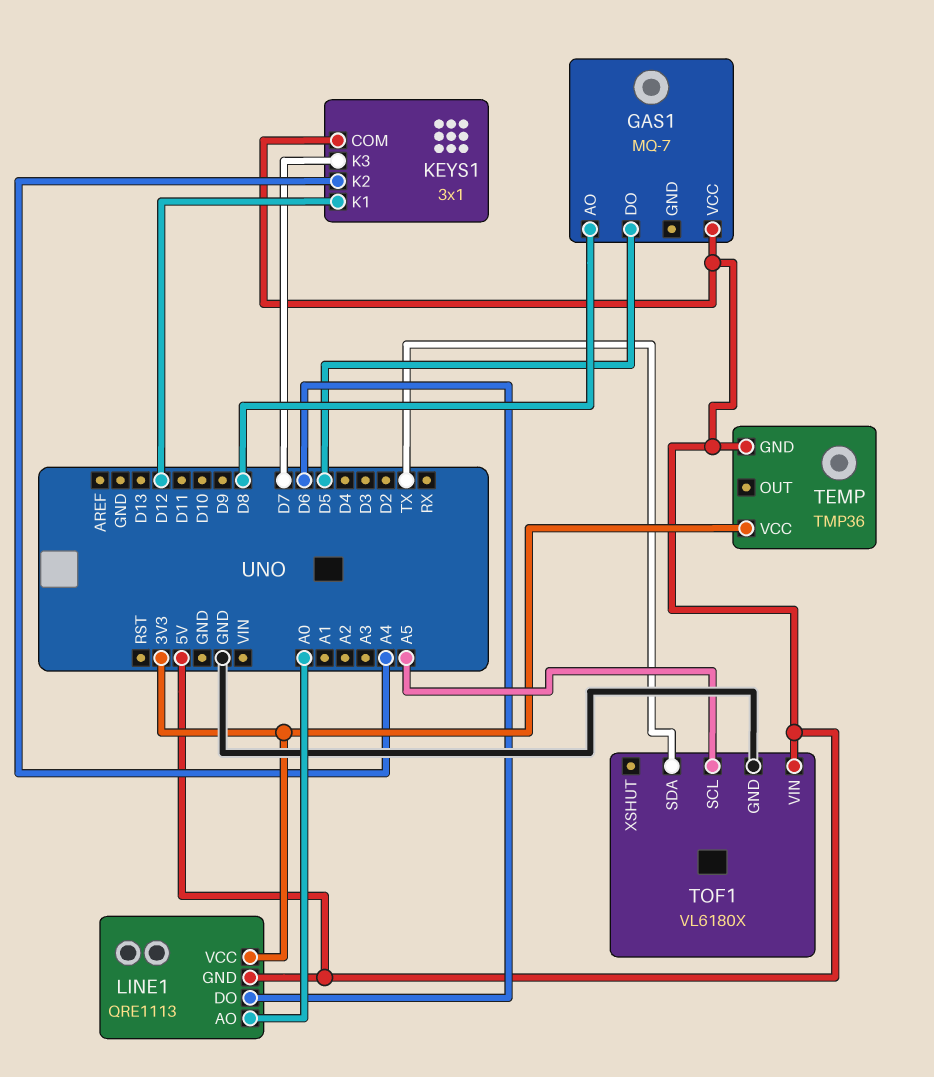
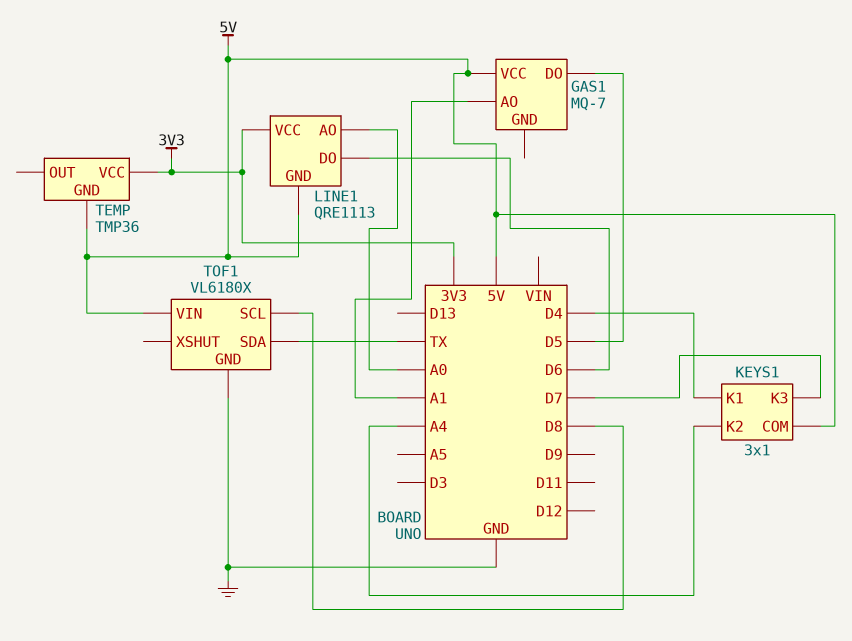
GAS1 pin AO: D8 -> A1
KEYS1 pin K1: D12 -> D4
TOF1 pin SCL: A5 -> D8

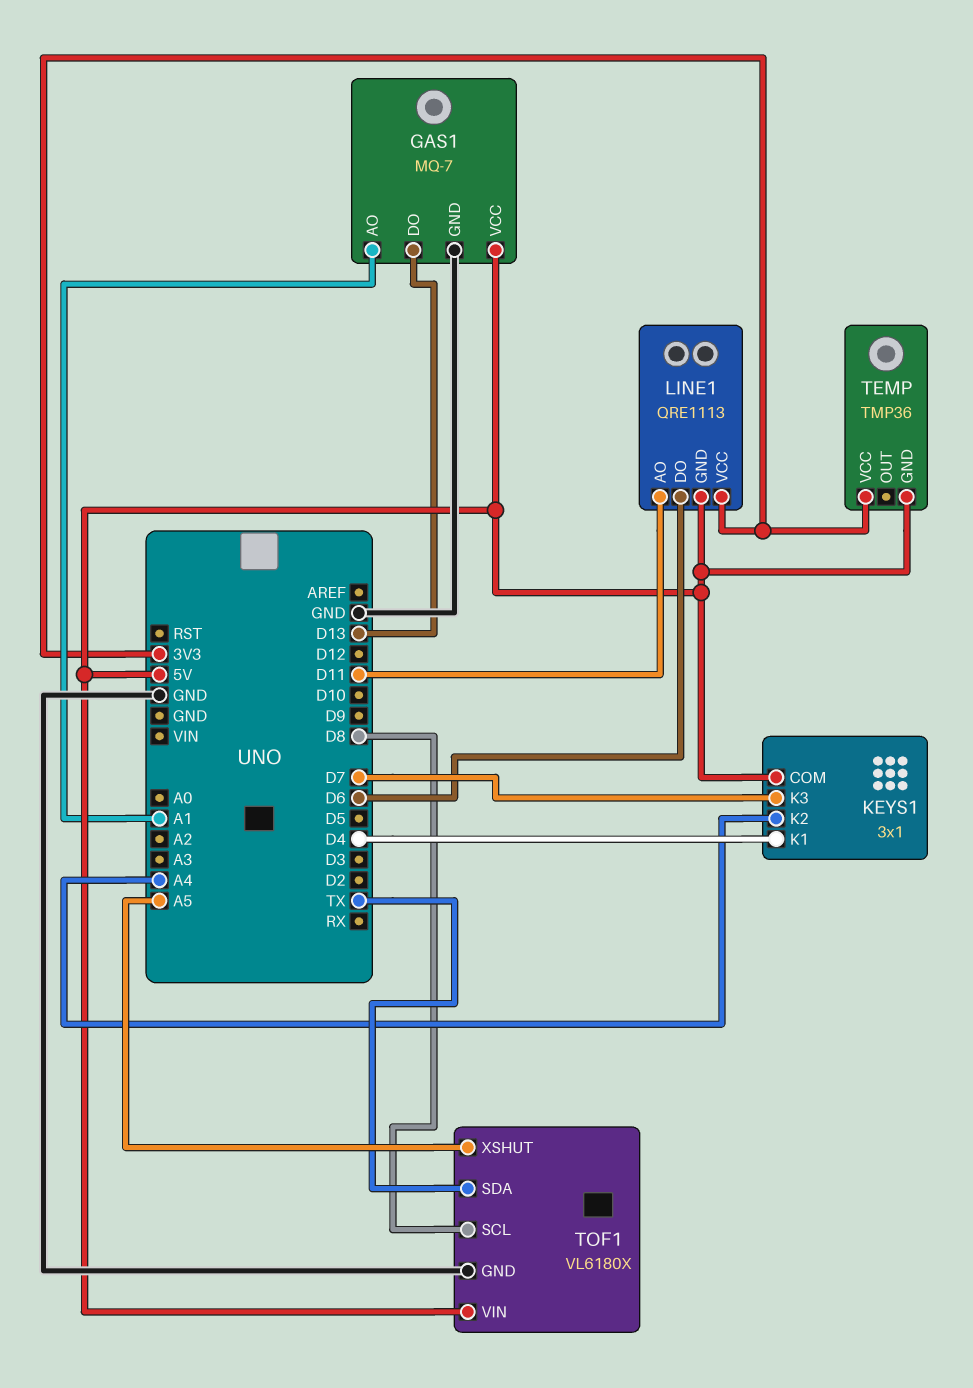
GAS1 pin DO: D5 -> D13
GAS1 pin GND: none -> GND
LINE1 pin AO: A0 -> D11
TOF1 pin XSHUT: none -> A5

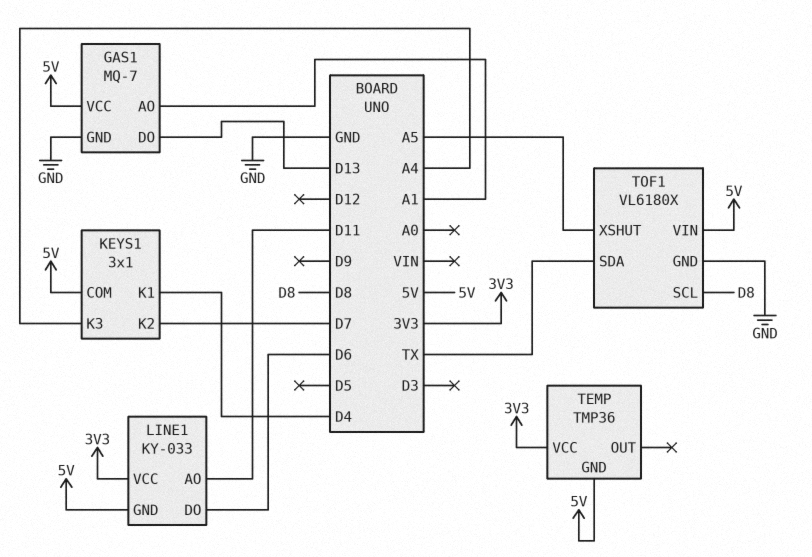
KEYS1 pin K2: A4 -> D7
KEYS1 pin K3: D7 -> A4
LINE1: QRE1113 -> KY-033

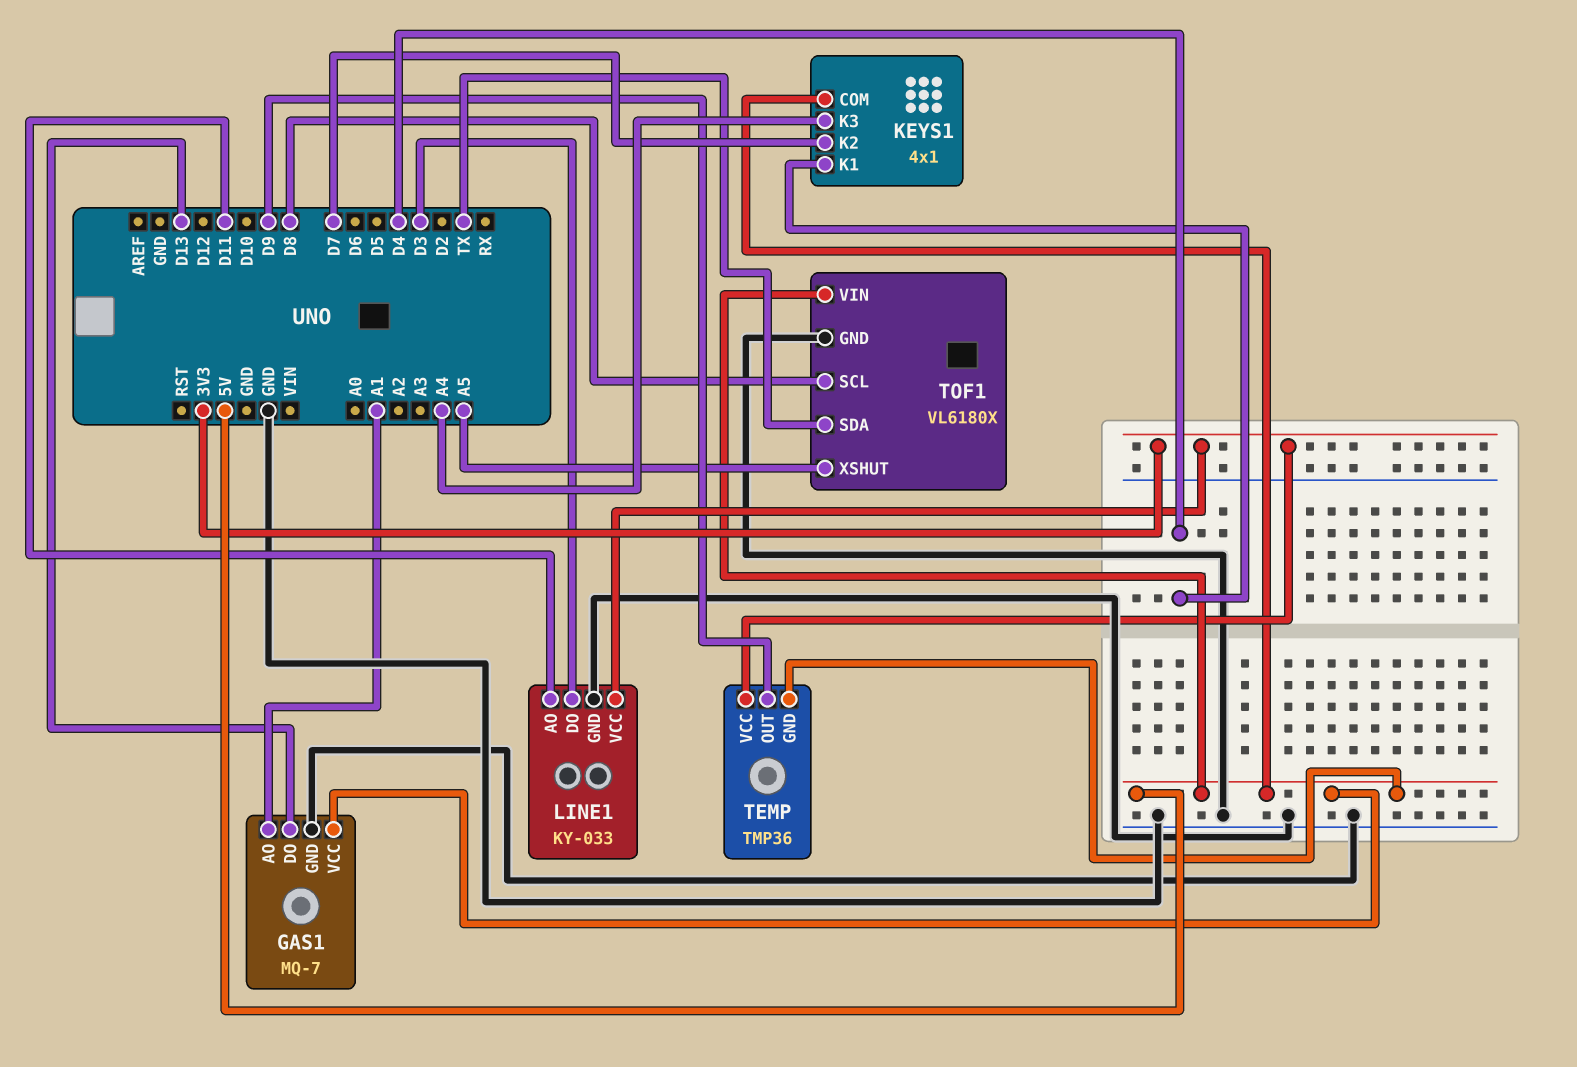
KEYS1: 3x1 -> 4x1
LINE1 pin DO: D6 -> D3
LINE1 pin GND: 5V -> GND
TEMP pin OUT: none -> D9

